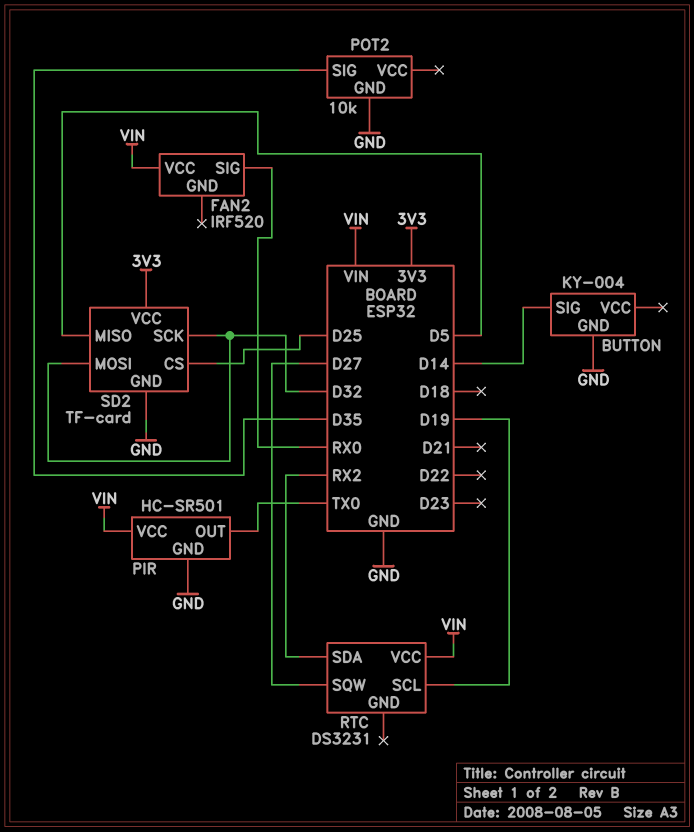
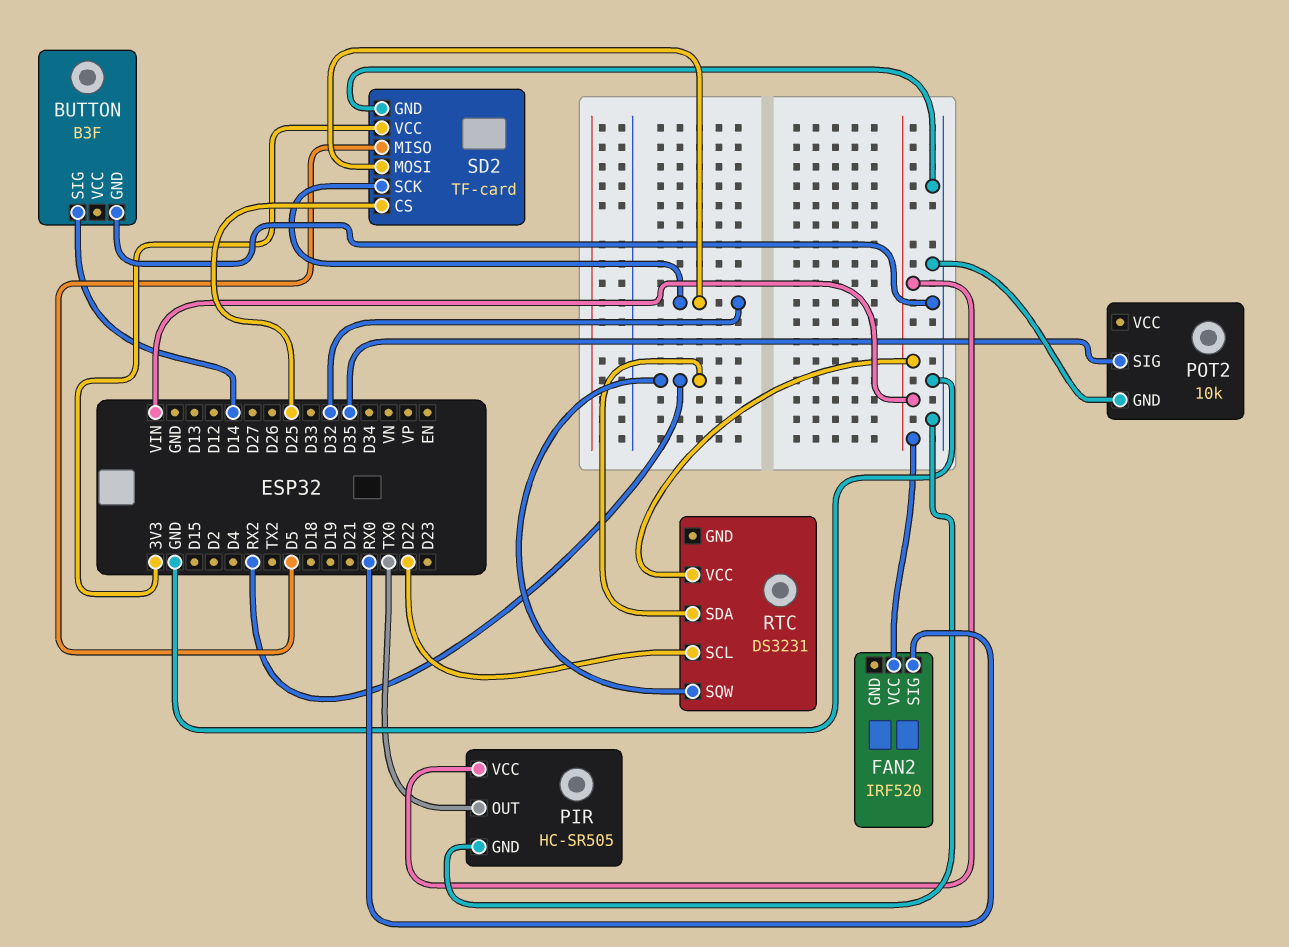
BUTTON: KY-004 -> B3F
PIR: HC-SR501 -> HC-SR505
RTC pin SCL: D19 -> D22
RTC pin SQW: D27 -> RX2

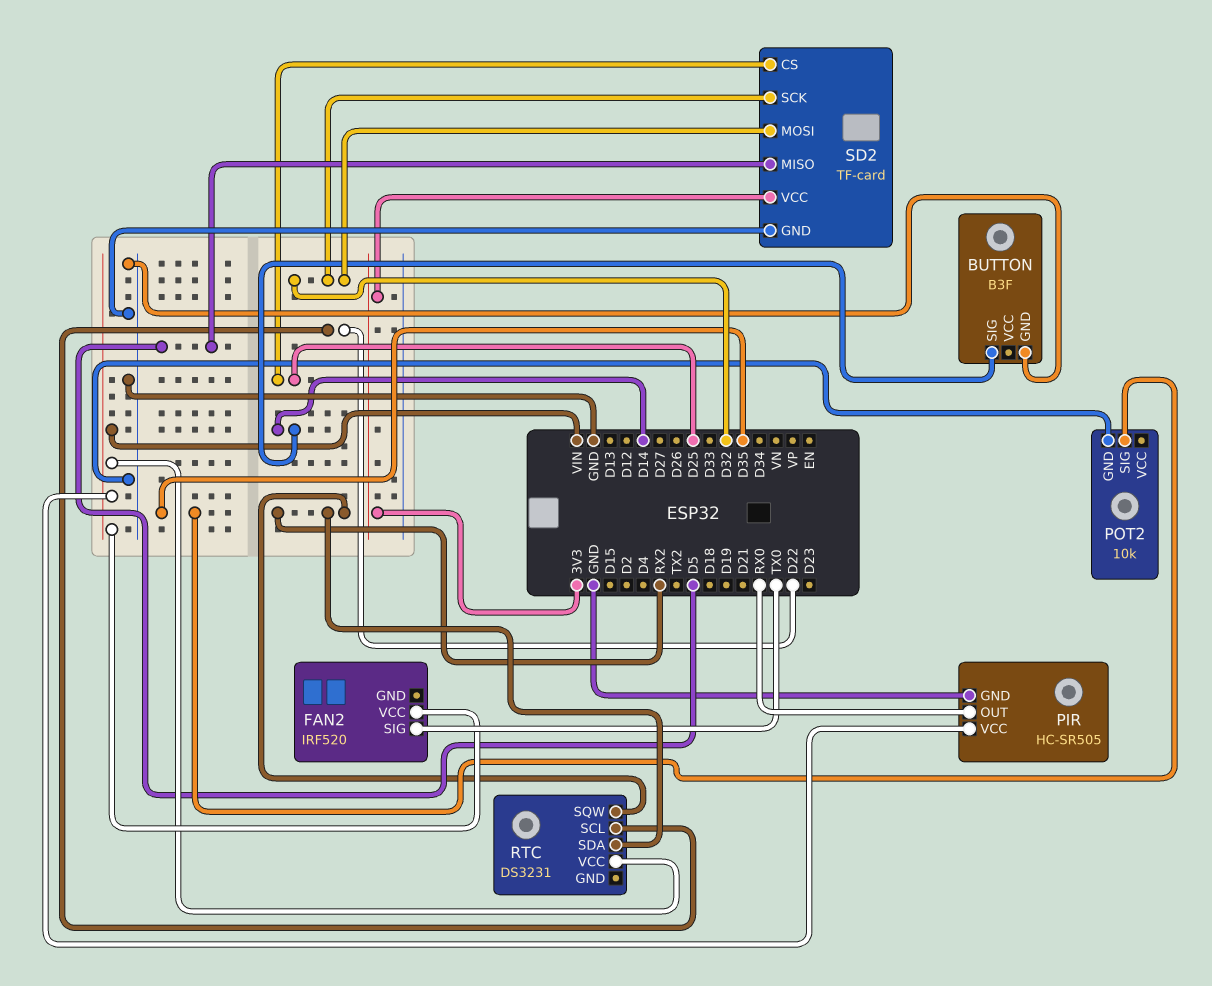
FAN2 pin SIG: RX0 -> TX0
PIR pin OUT: TX0 -> RX0

